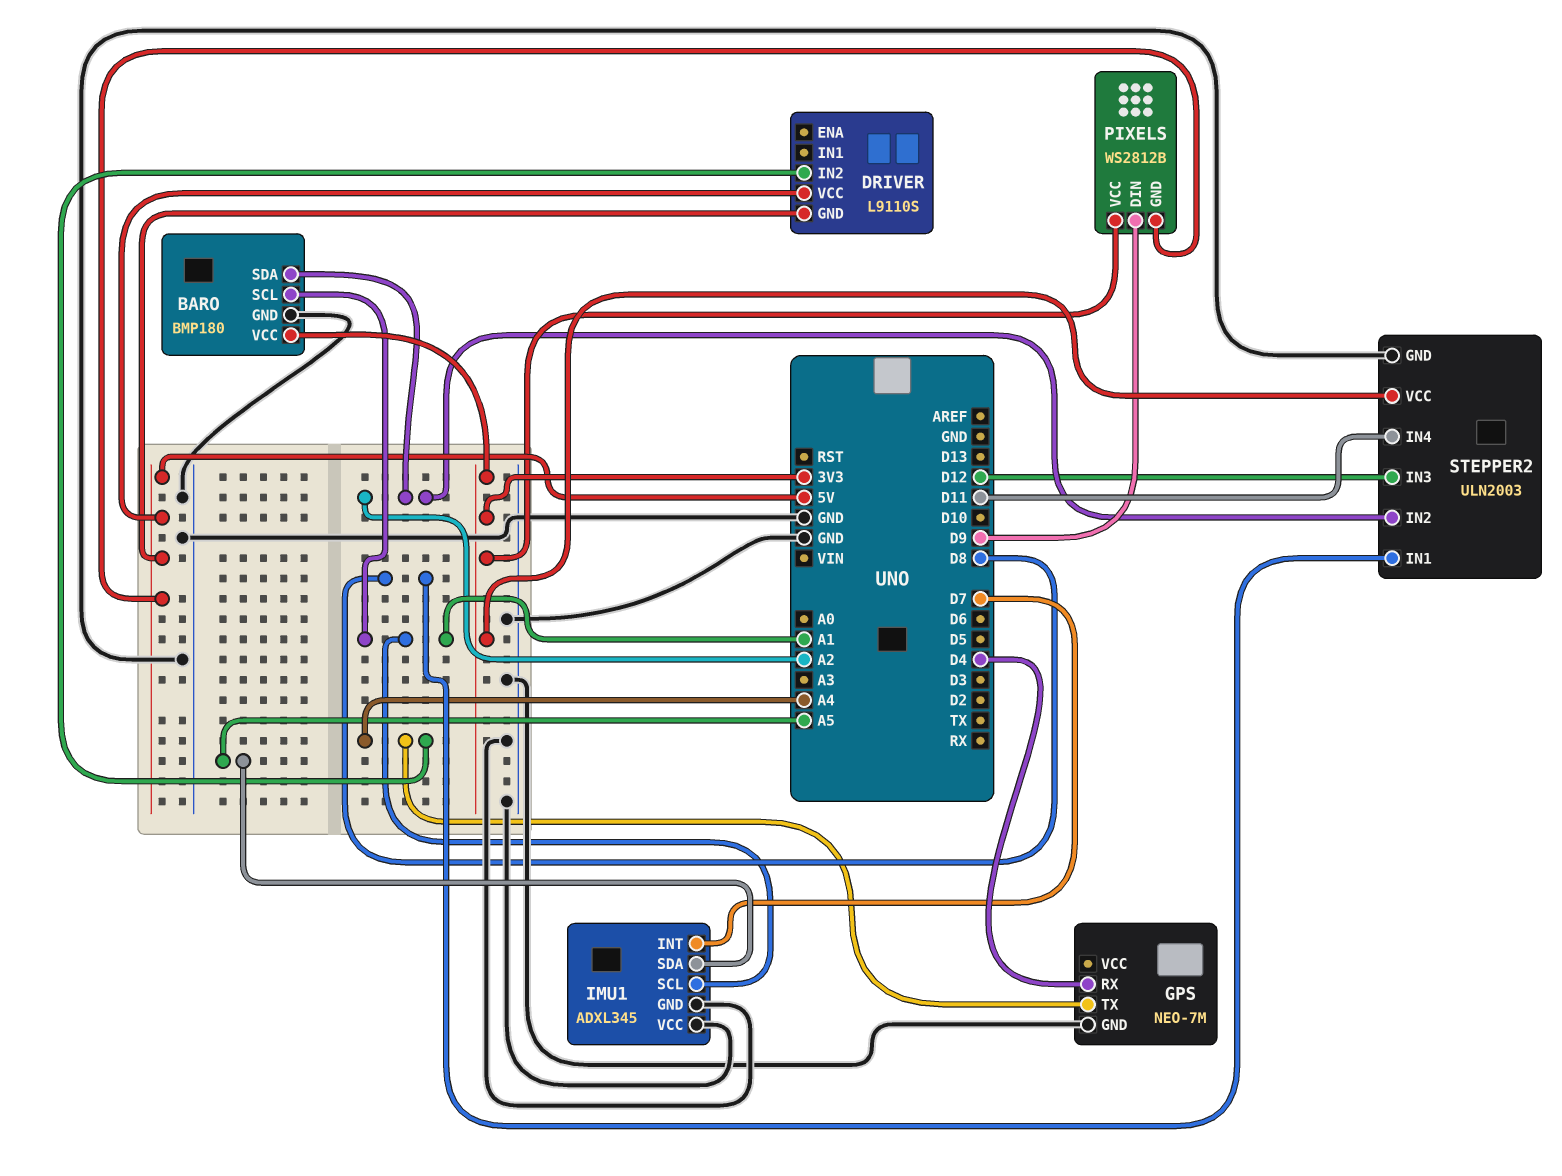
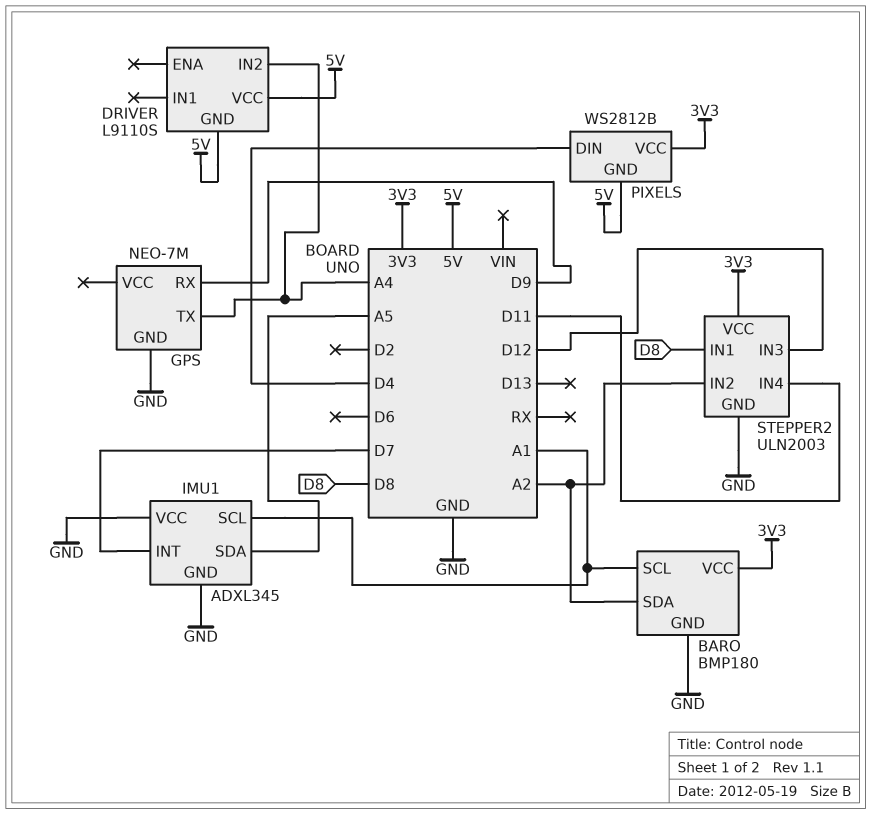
GPS pin RX: D4 -> D9
PIXELS pin DIN: D9 -> D4

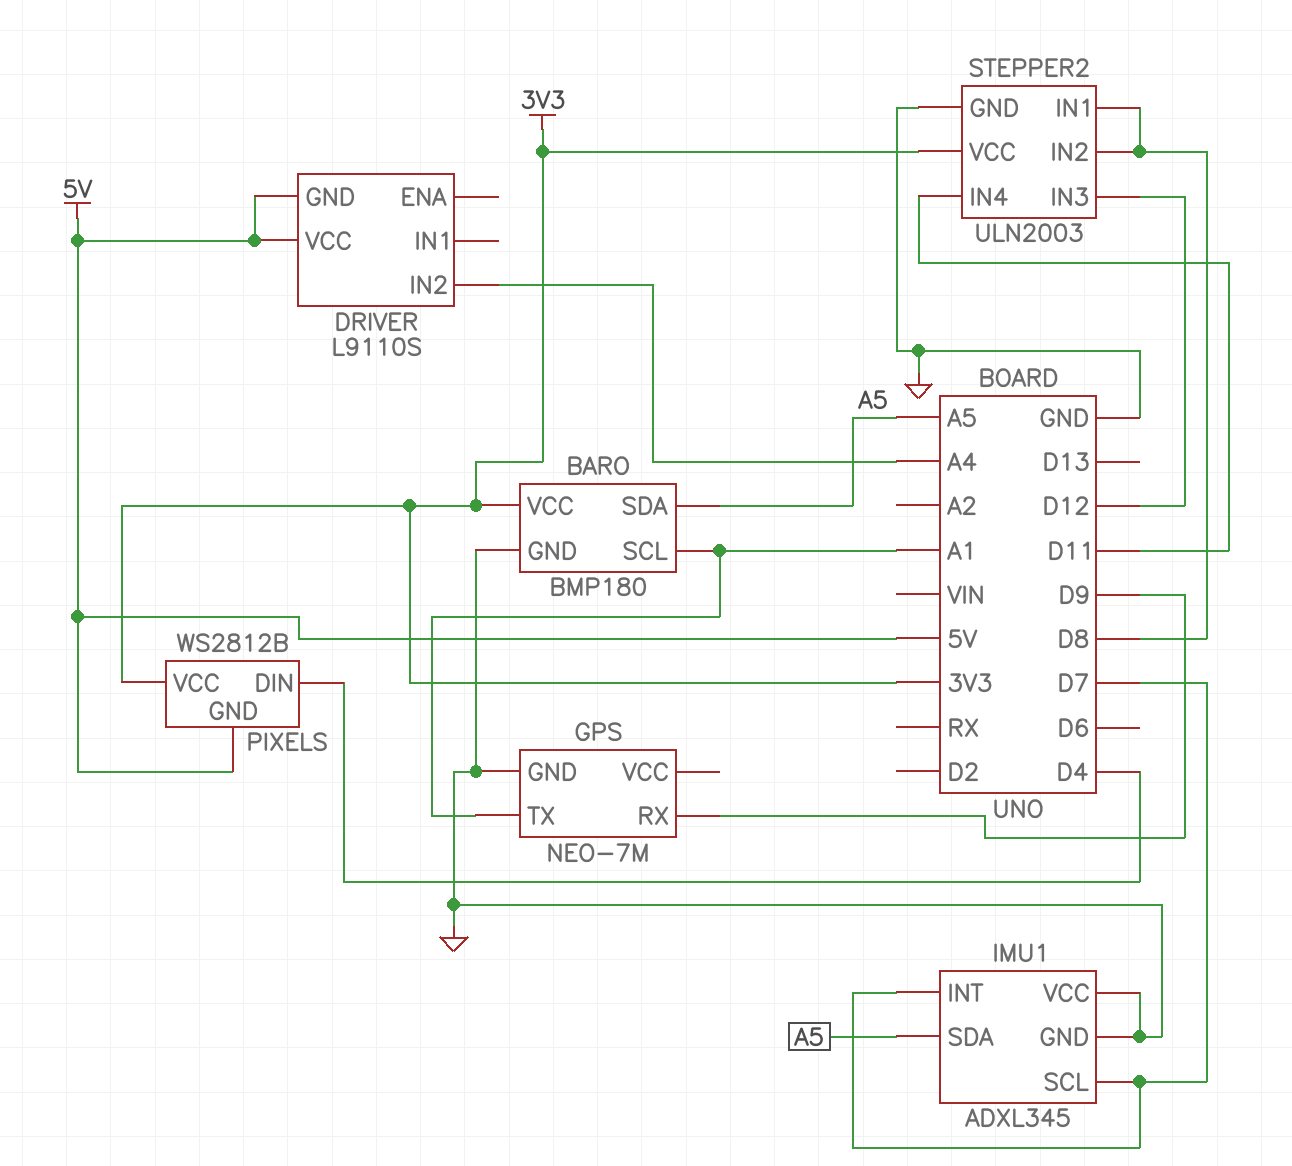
BARO pin SDA: A2 -> A5
GPS pin TX: A4 -> A1
IMU1 pin SCL: A1 -> D7
STEPPER2 pin IN2: A2 -> D8

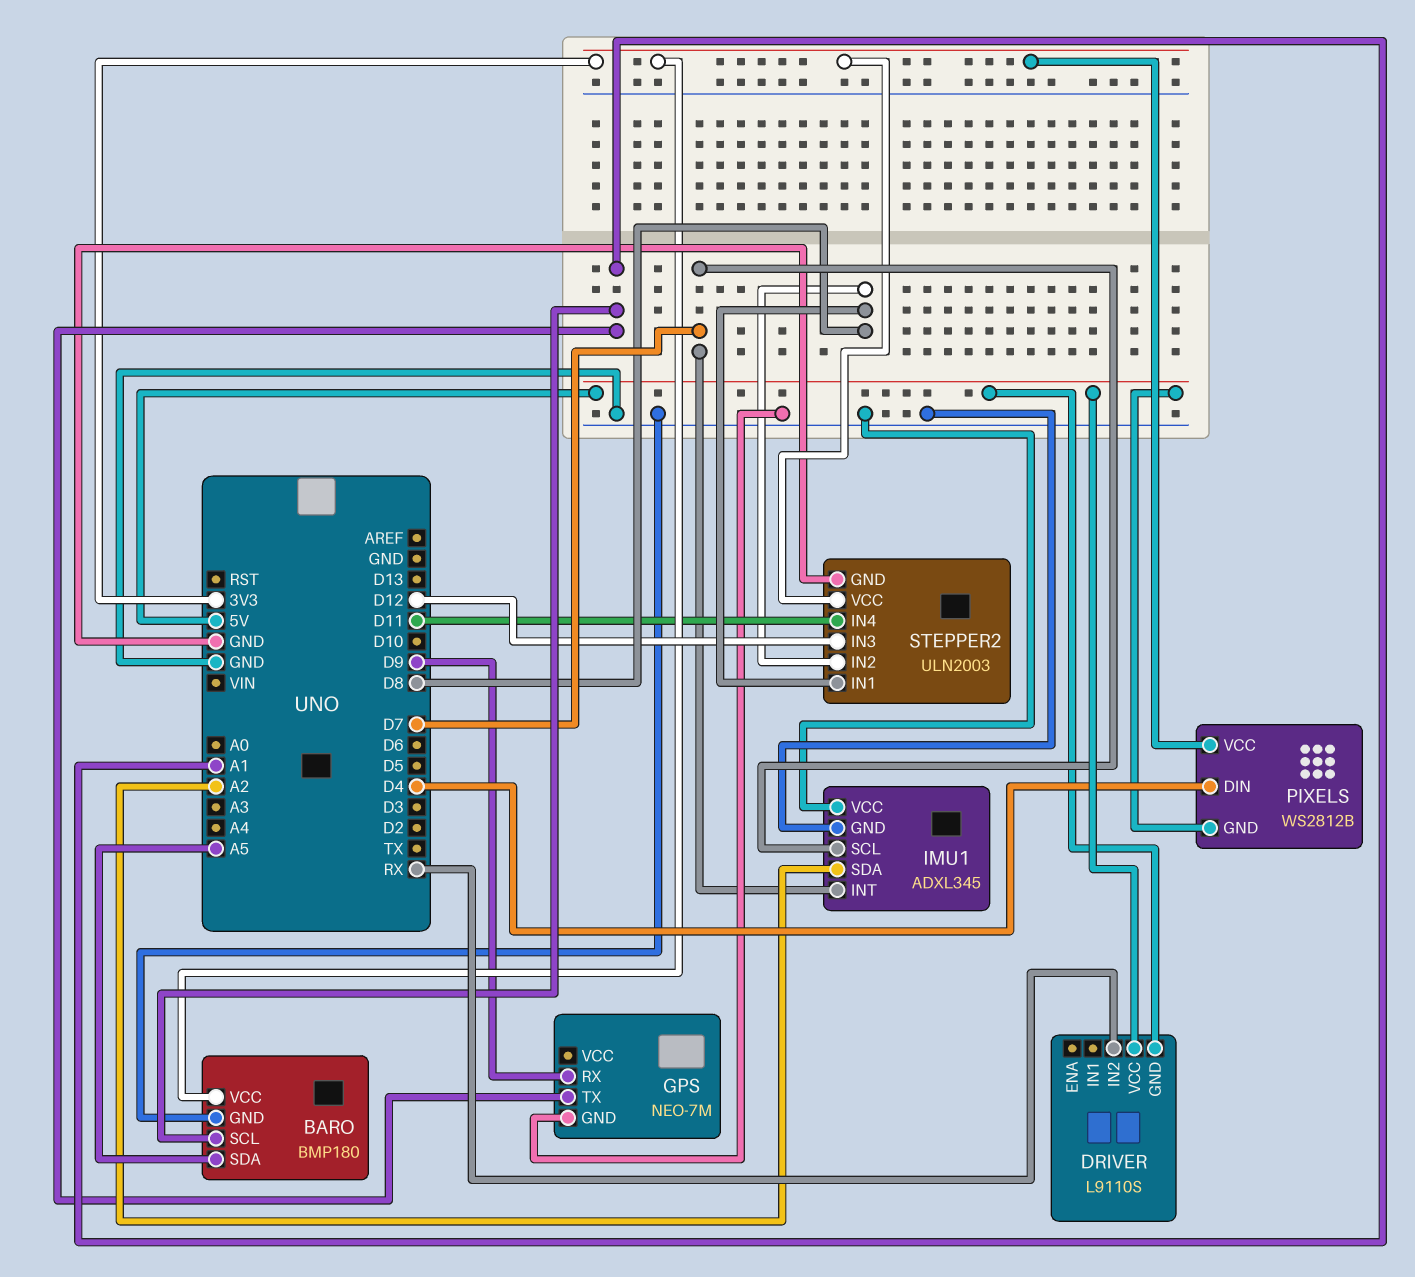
DRIVER pin IN2: A4 -> RX
IMU1 pin SDA: A5 -> A2

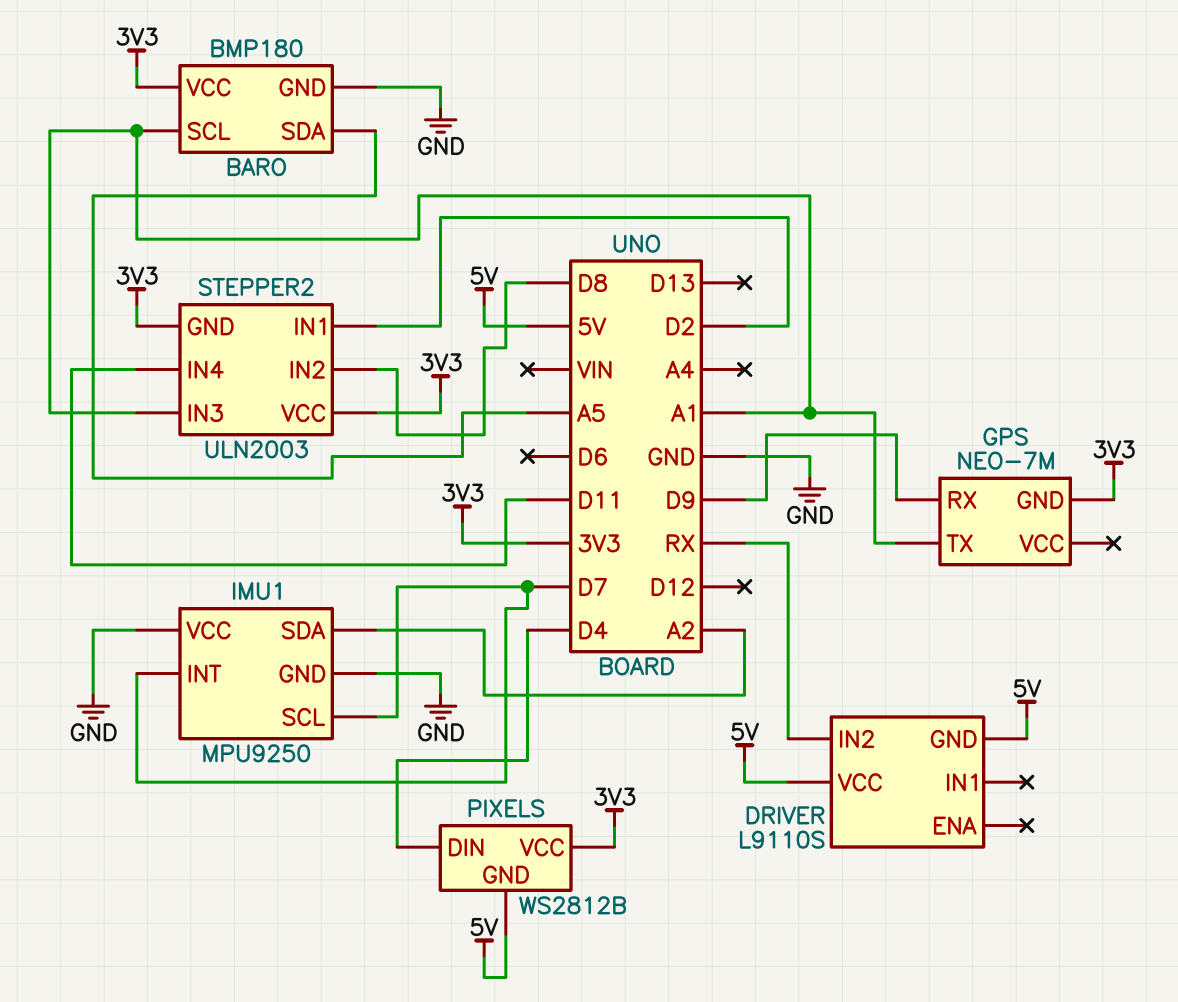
GPS pin GND: GND -> 3V3
IMU1: ADXL345 -> MPU9250
STEPPER2 pin GND: GND -> 3V3
STEPPER2 pin IN1: D8 -> D2
STEPPER2 pin IN3: D12 -> A1

